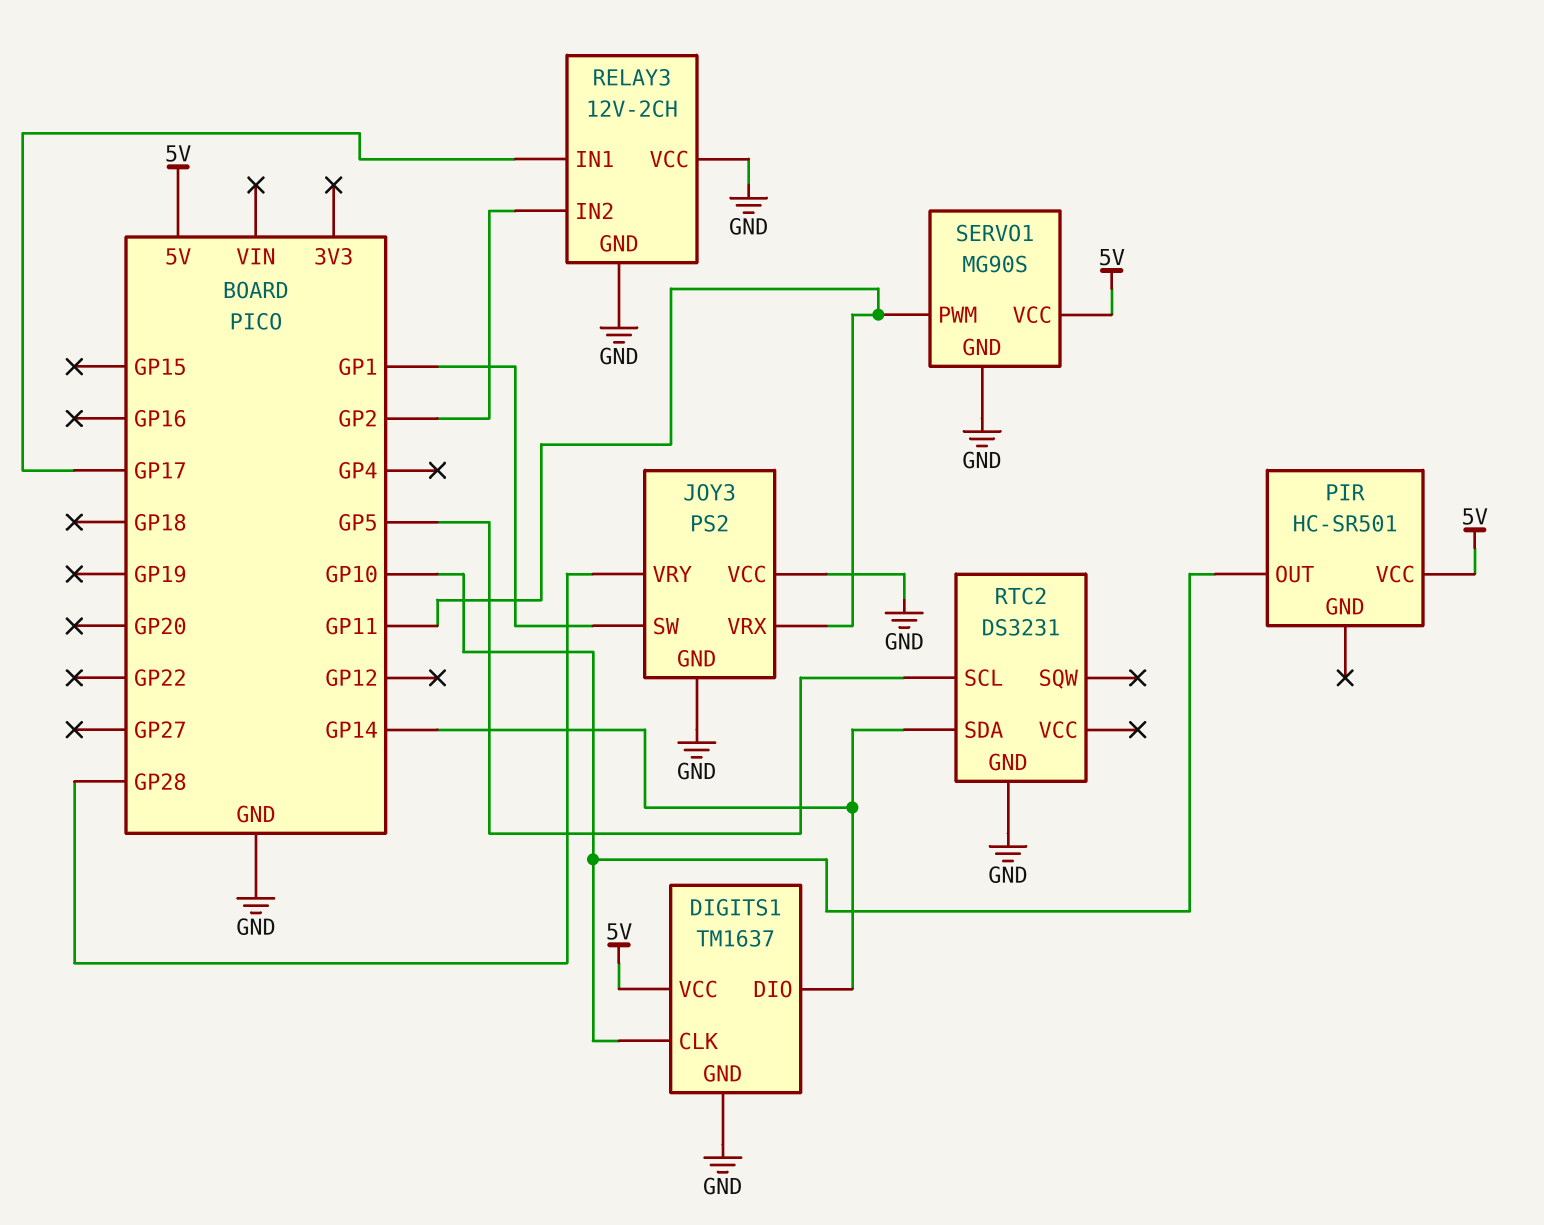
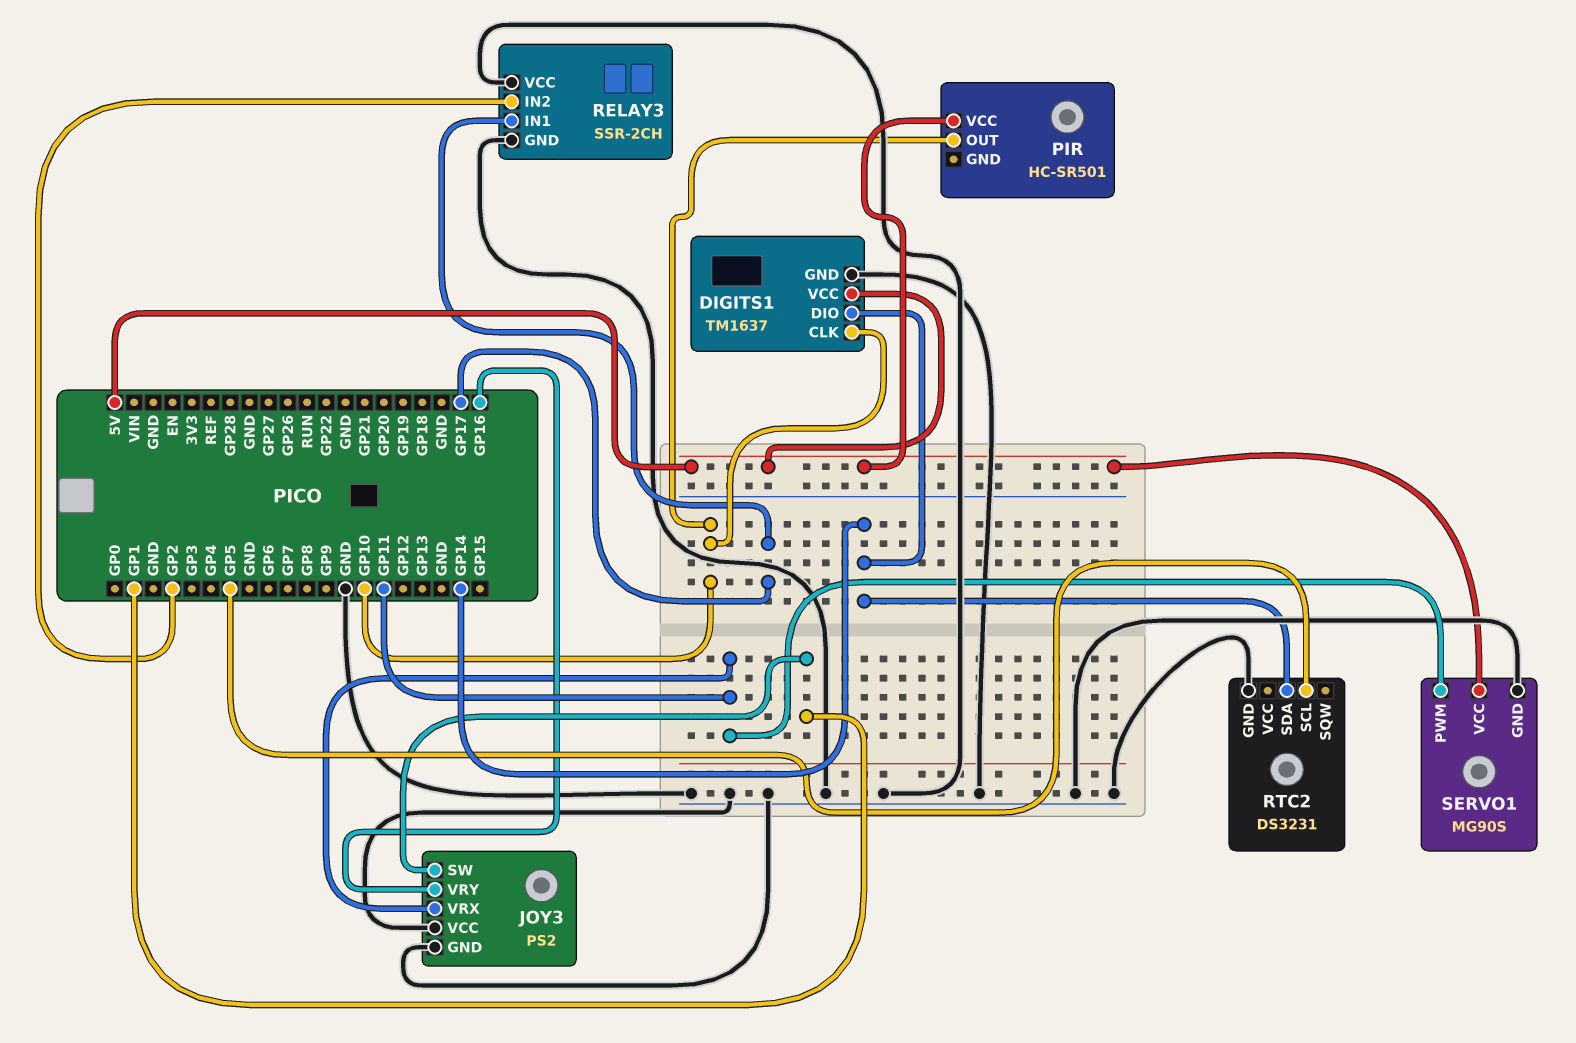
JOY3 pin VRY: GP28 -> GP16
RELAY3: 12V-2CH -> SSR-2CH

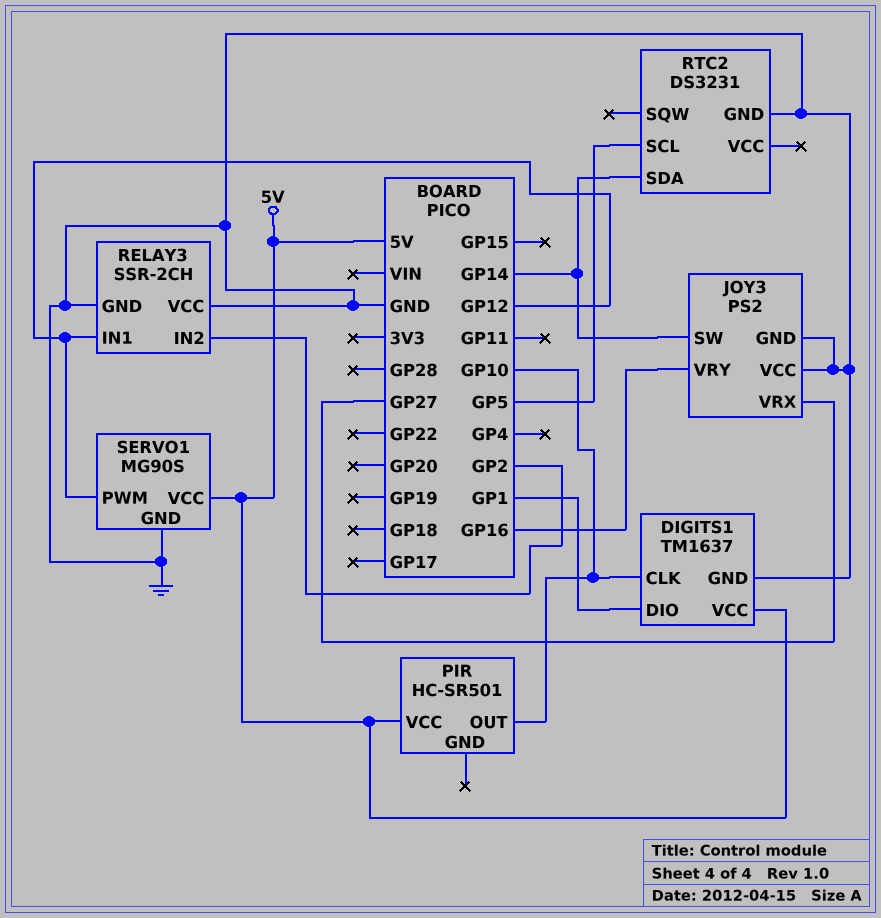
DIGITS1 pin DIO: GP14 -> GP1
JOY3 pin SW: GP1 -> GP14
JOY3 pin VRX: GP11 -> GP27
RELAY3 pin IN1: GP17 -> GP12
SERVO1 pin PWM: GP11 -> GP12

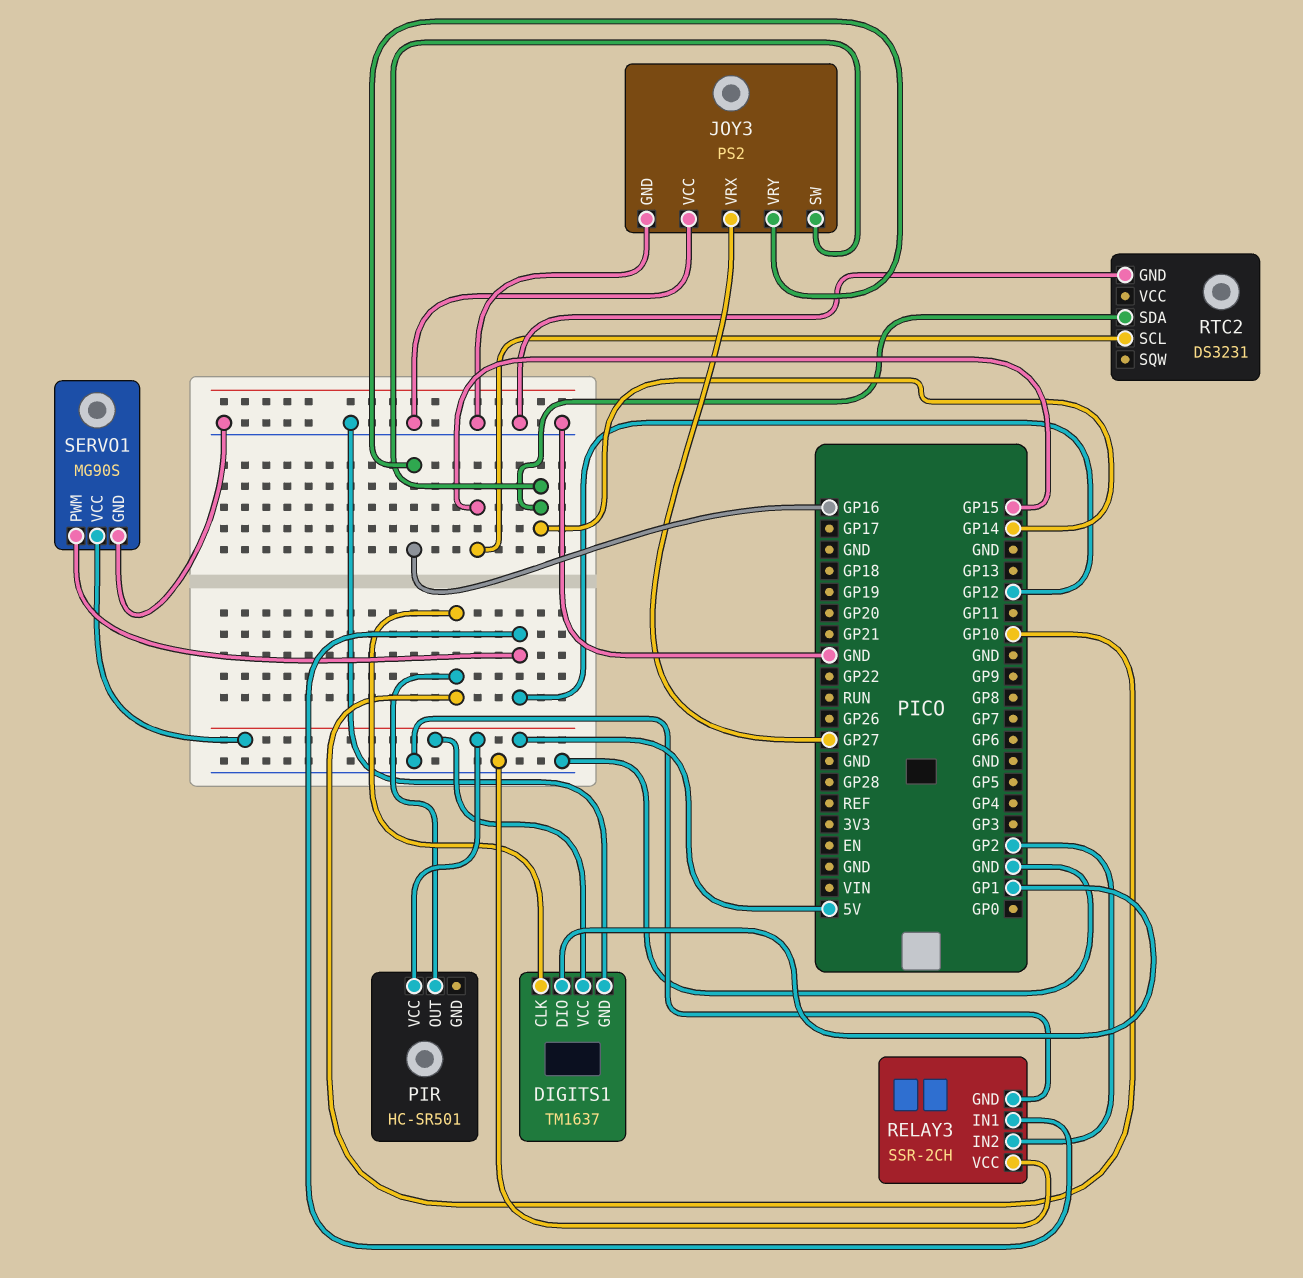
RTC2 pin SCL: GP5 -> GP15

